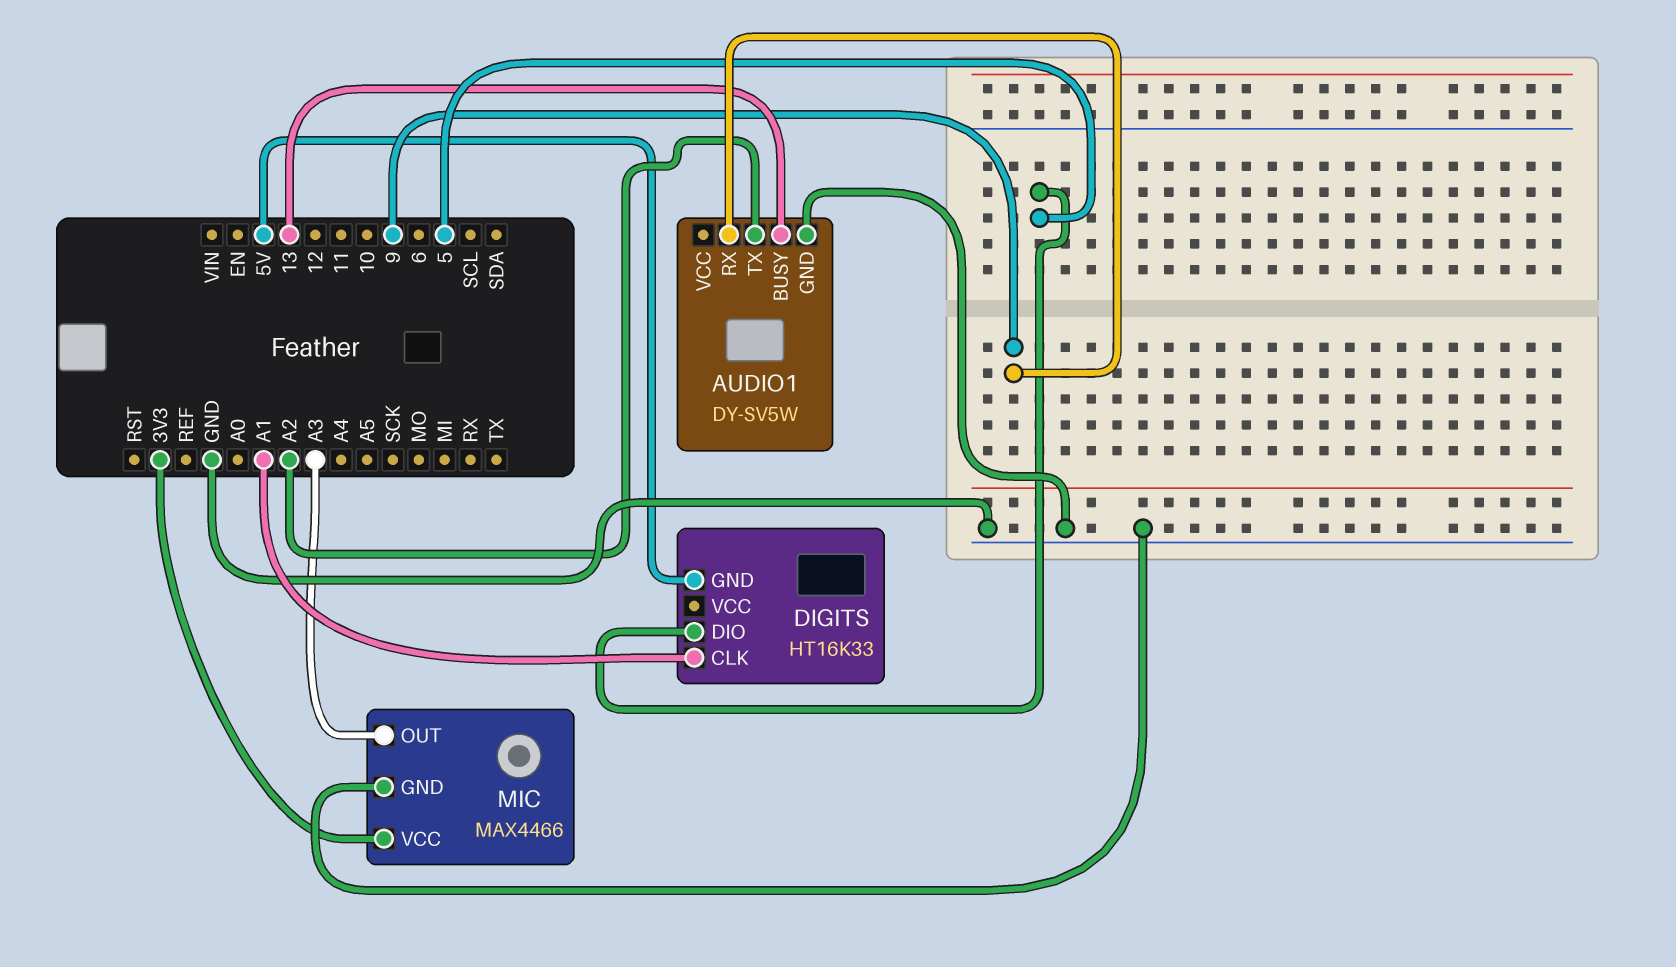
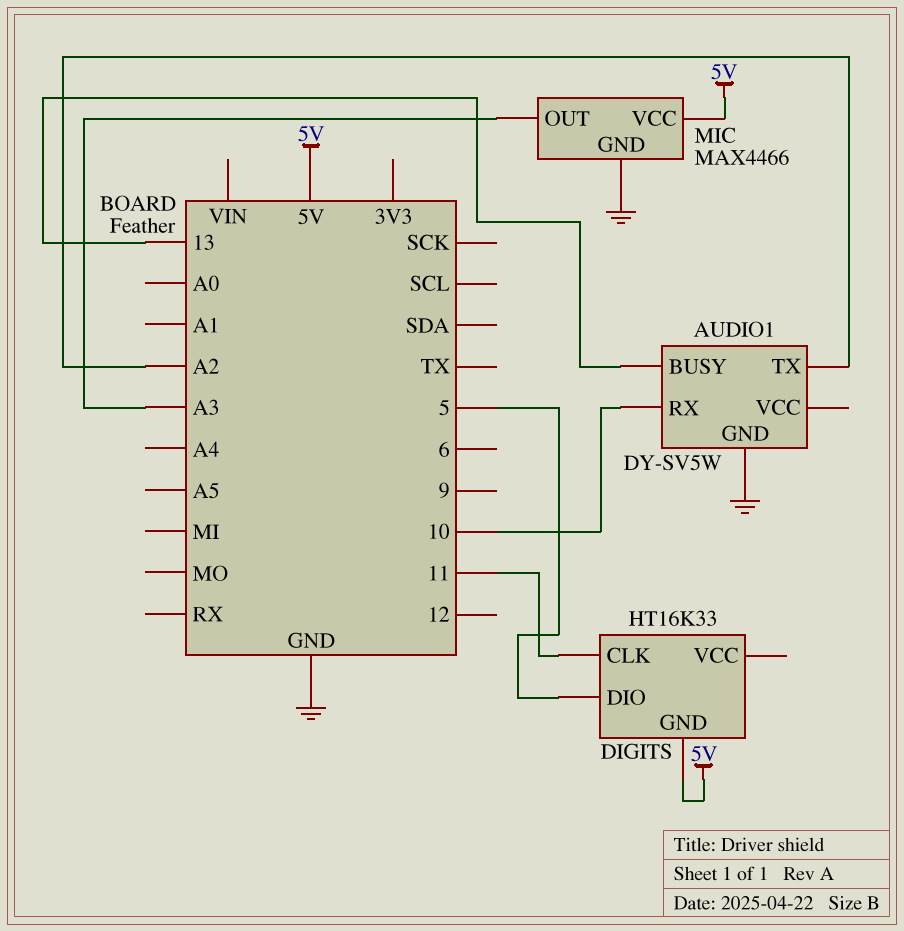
AUDIO1 pin RX: 9 -> 10
DIGITS pin CLK: A1 -> 11
MIC pin VCC: 3V3 -> 5V

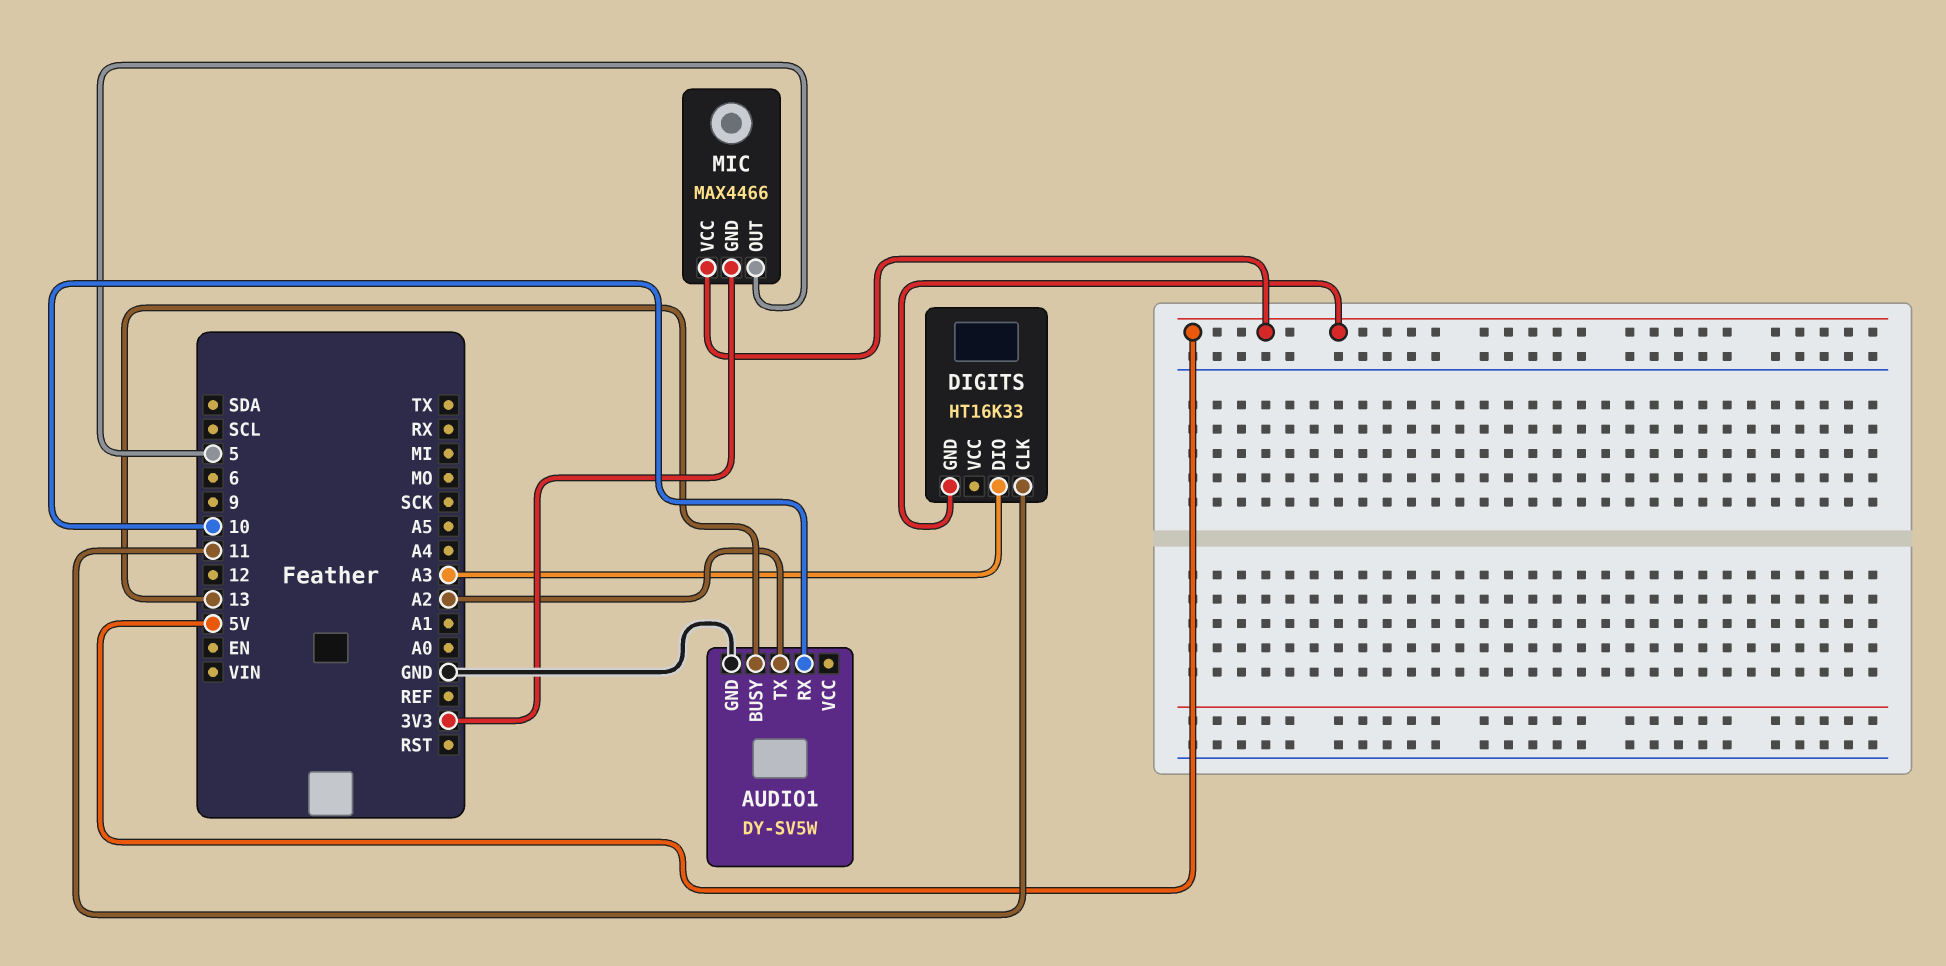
DIGITS pin DIO: 5 -> A3
MIC pin GND: GND -> 3V3
MIC pin OUT: A3 -> 5

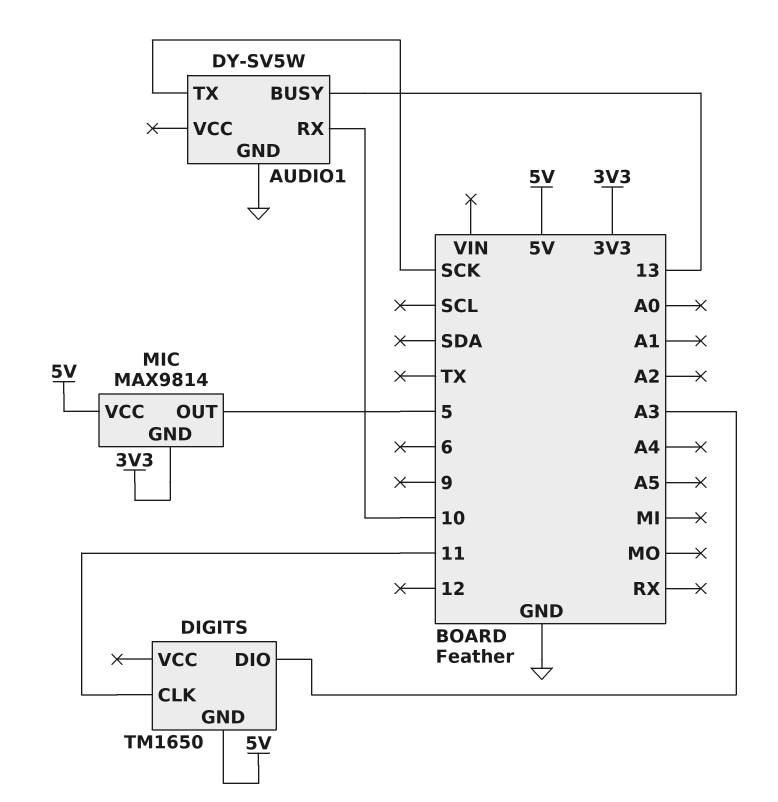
AUDIO1 pin TX: A2 -> SCK
DIGITS: HT16K33 -> TM1650
MIC: MAX4466 -> MAX9814

